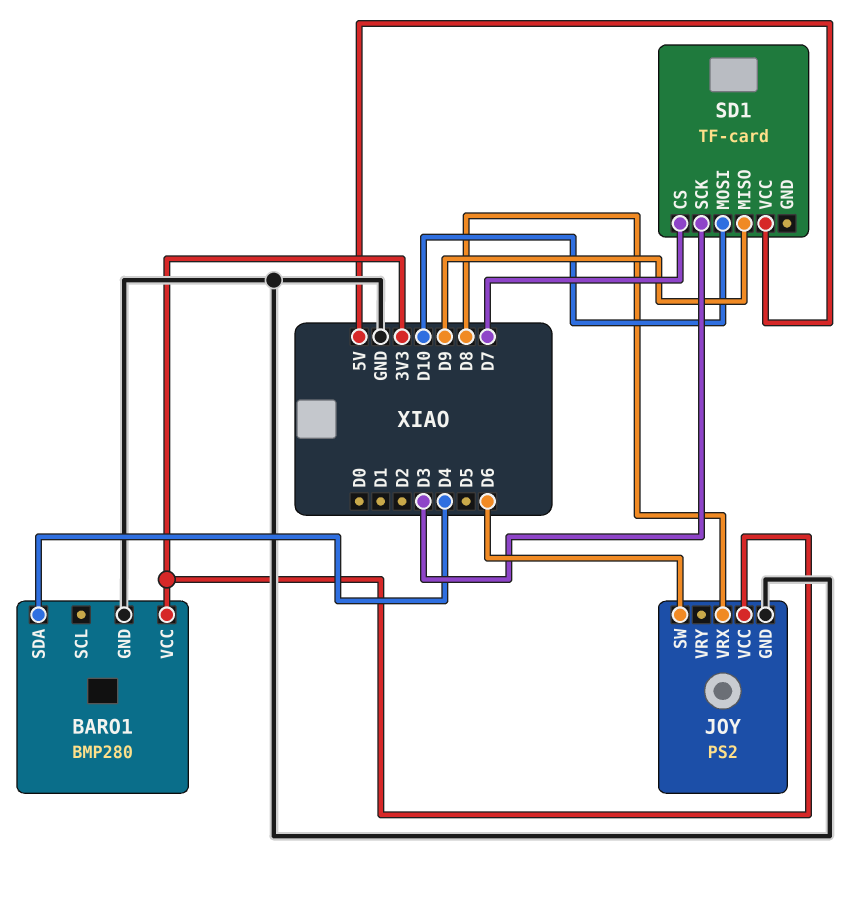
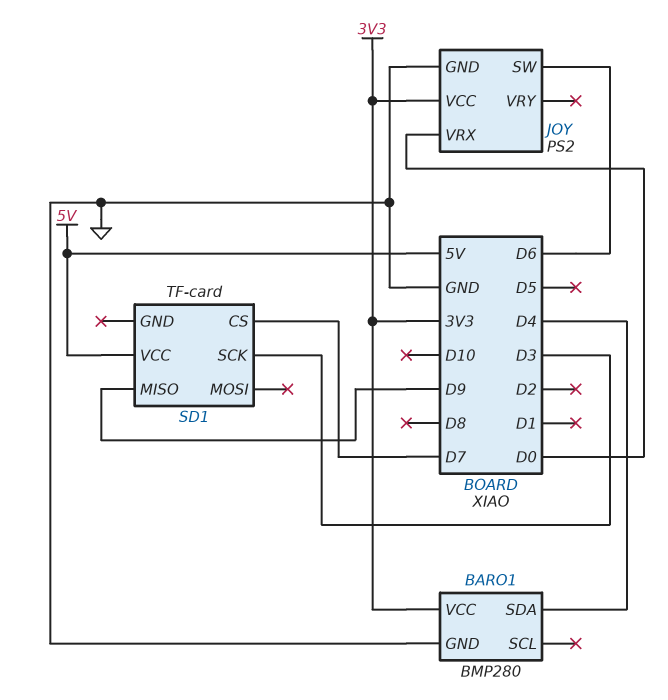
JOY pin VRX: D8 -> D0
SD1 pin MOSI: D10 -> none

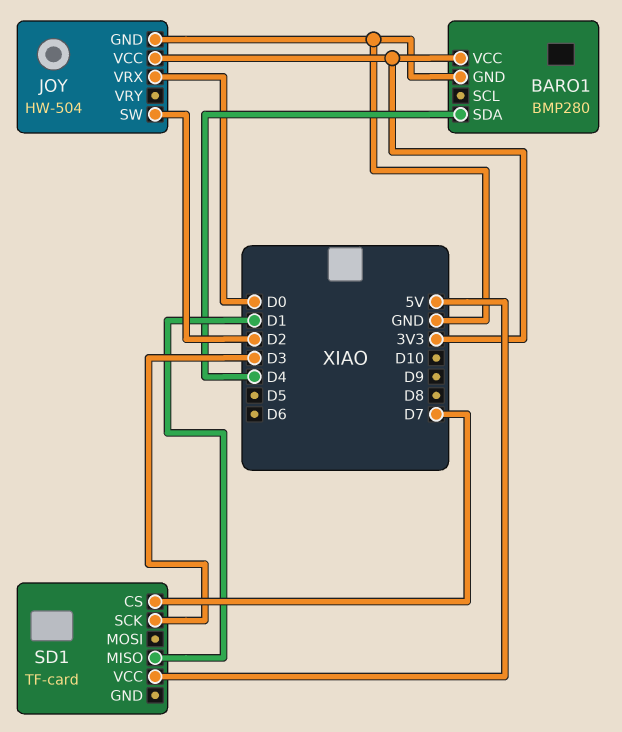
JOY: PS2 -> HW-504
JOY pin SW: D6 -> D2
SD1 pin MISO: D9 -> D1

